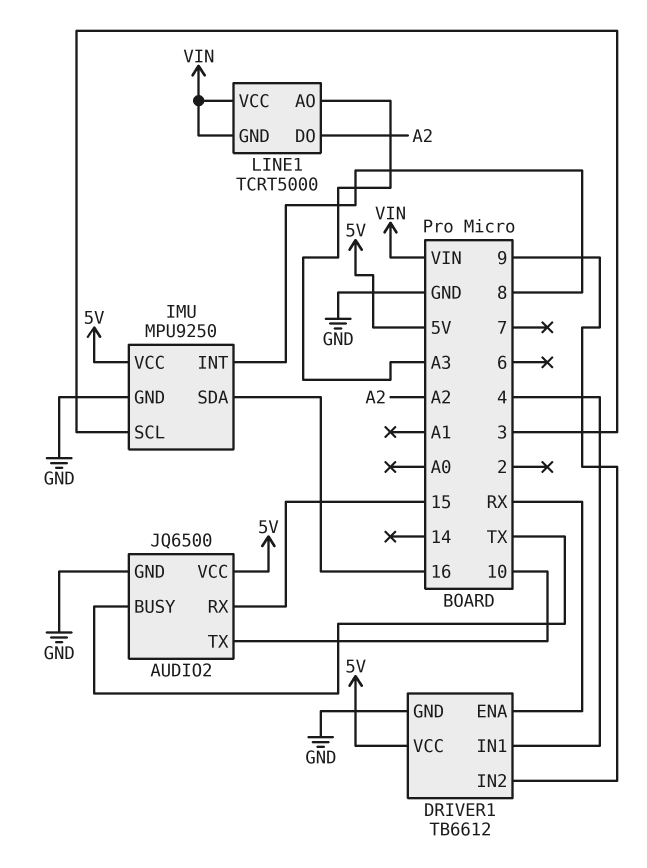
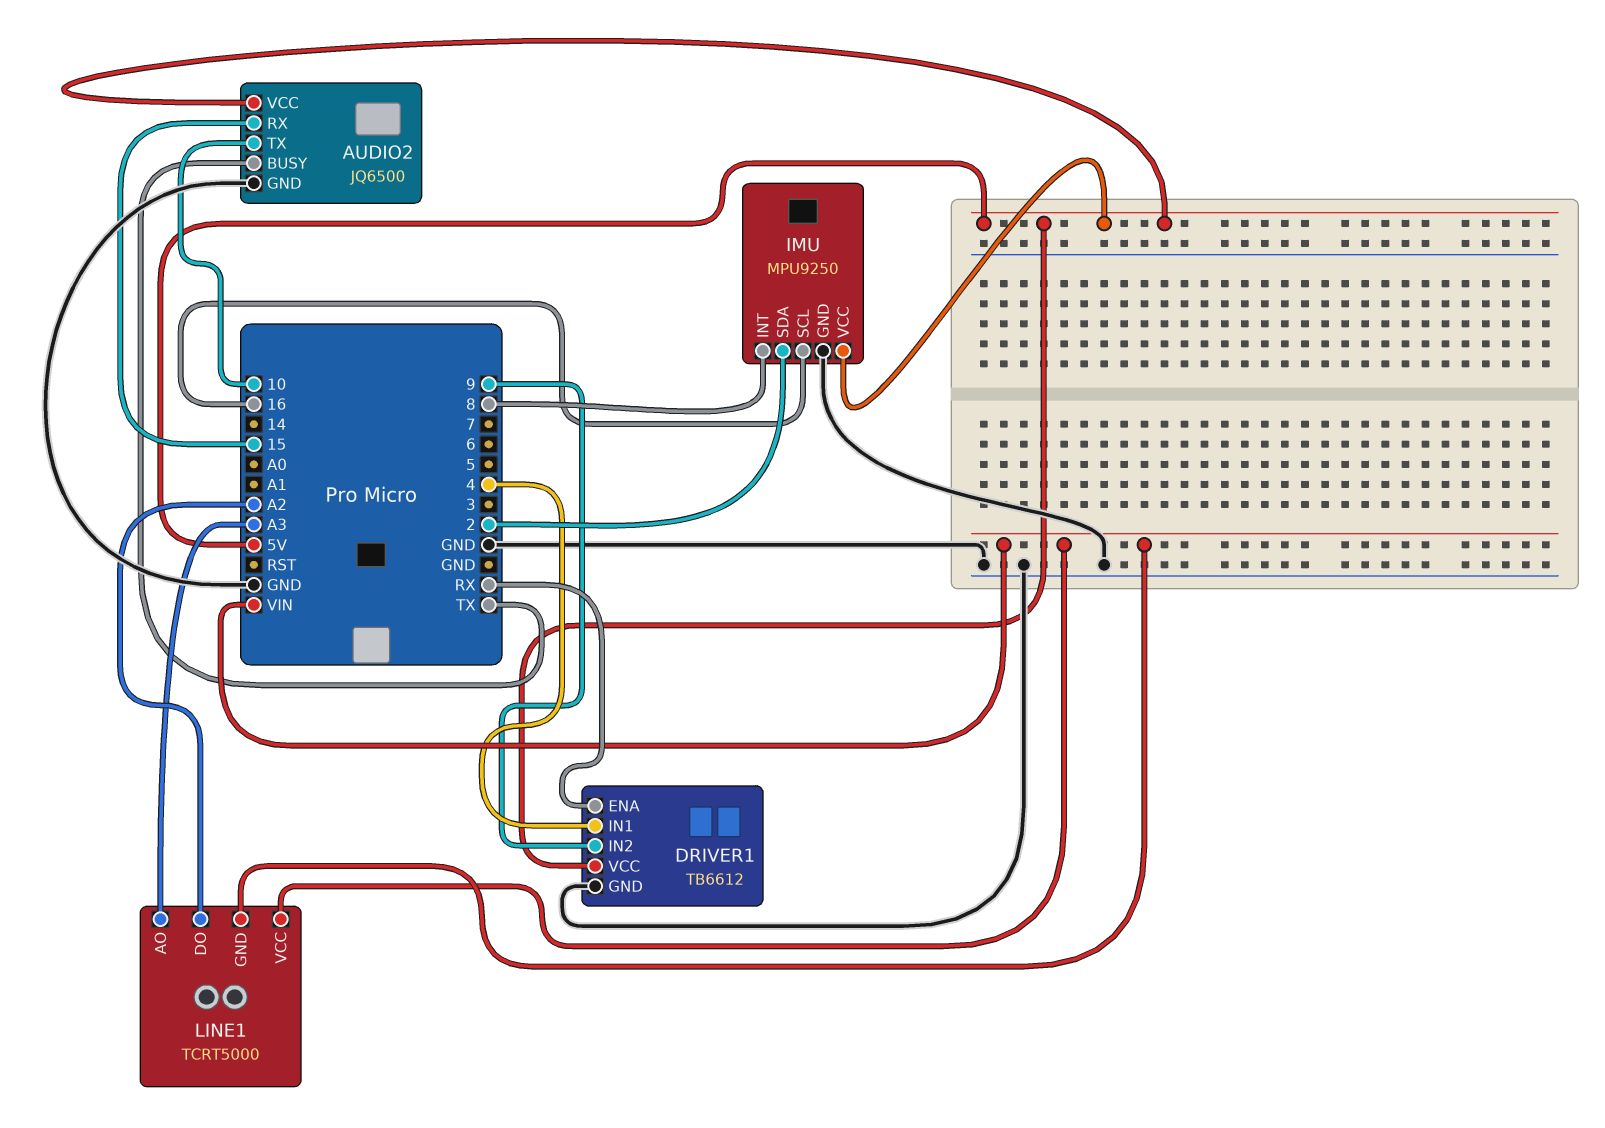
IMU pin SCL: 3 -> 16
IMU pin SDA: 16 -> 2

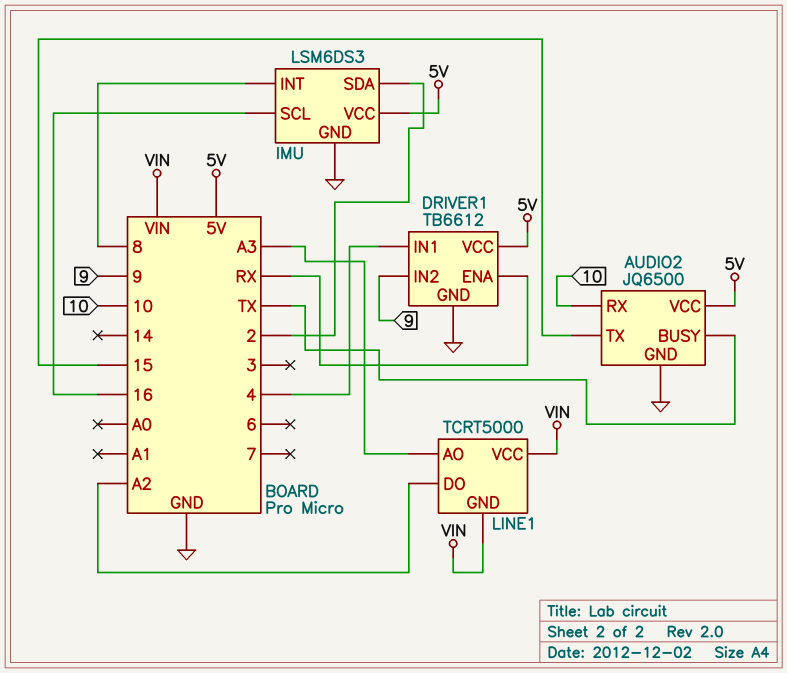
AUDIO2 pin RX: 15 -> 10
AUDIO2 pin TX: 10 -> 15
IMU: MPU9250 -> LSM6DS3

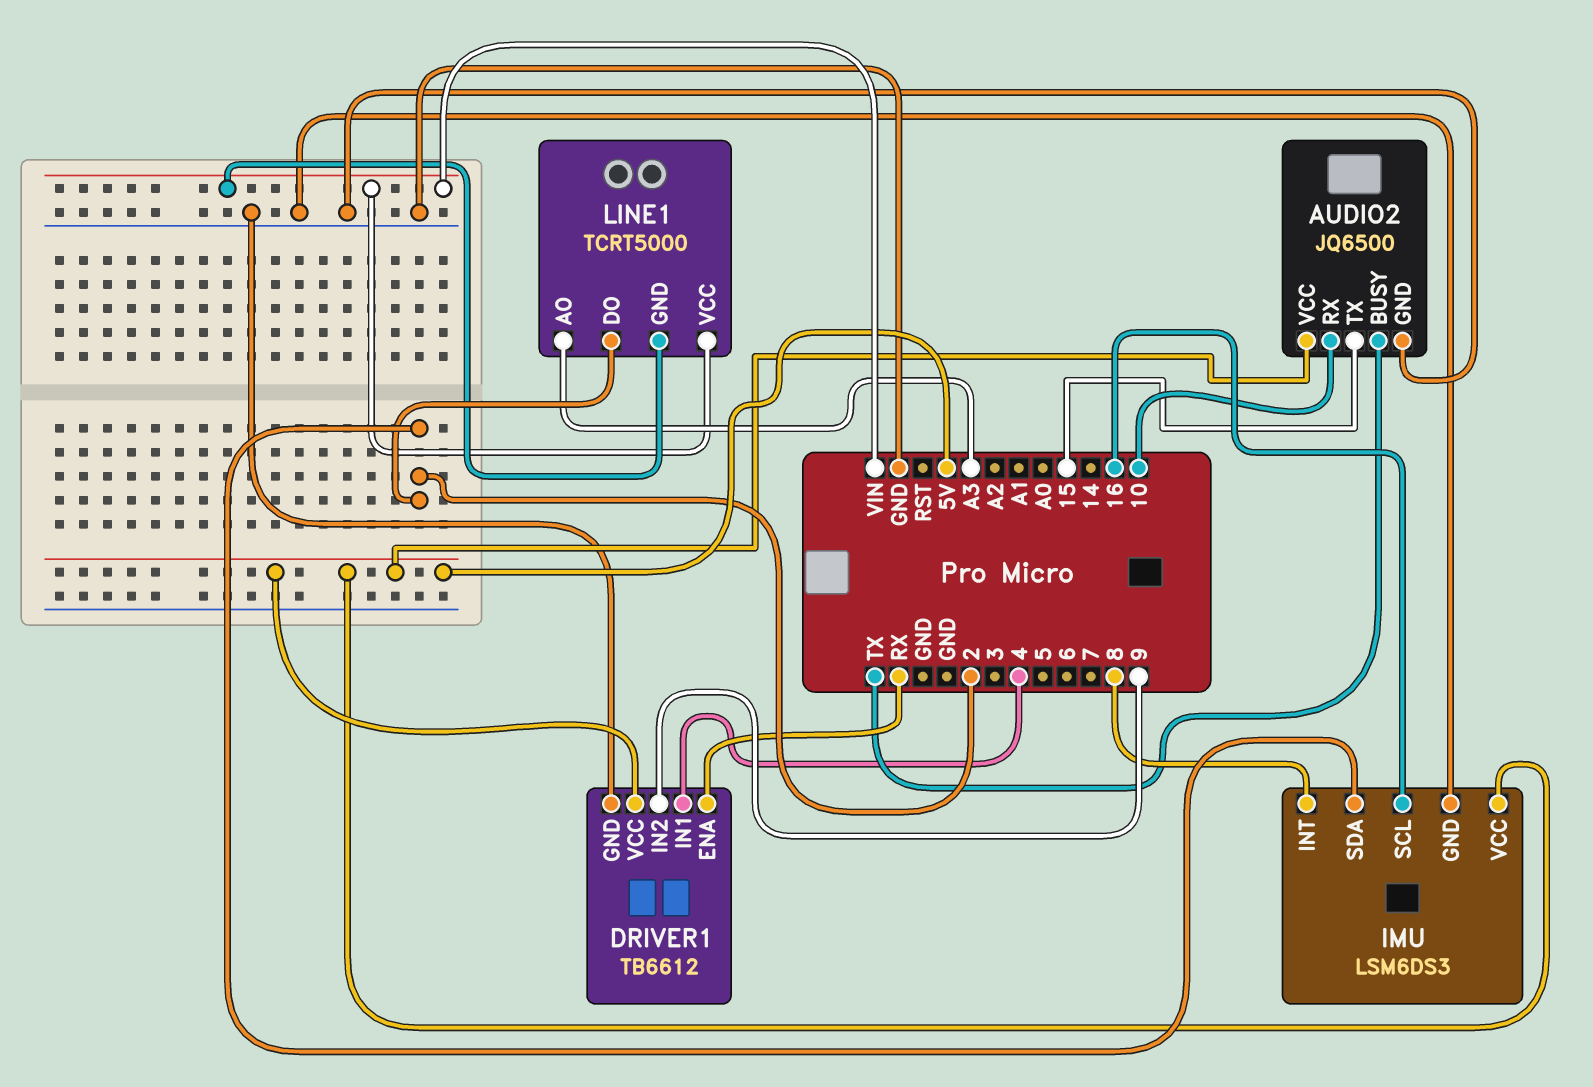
LINE1 pin DO: A2 -> 2

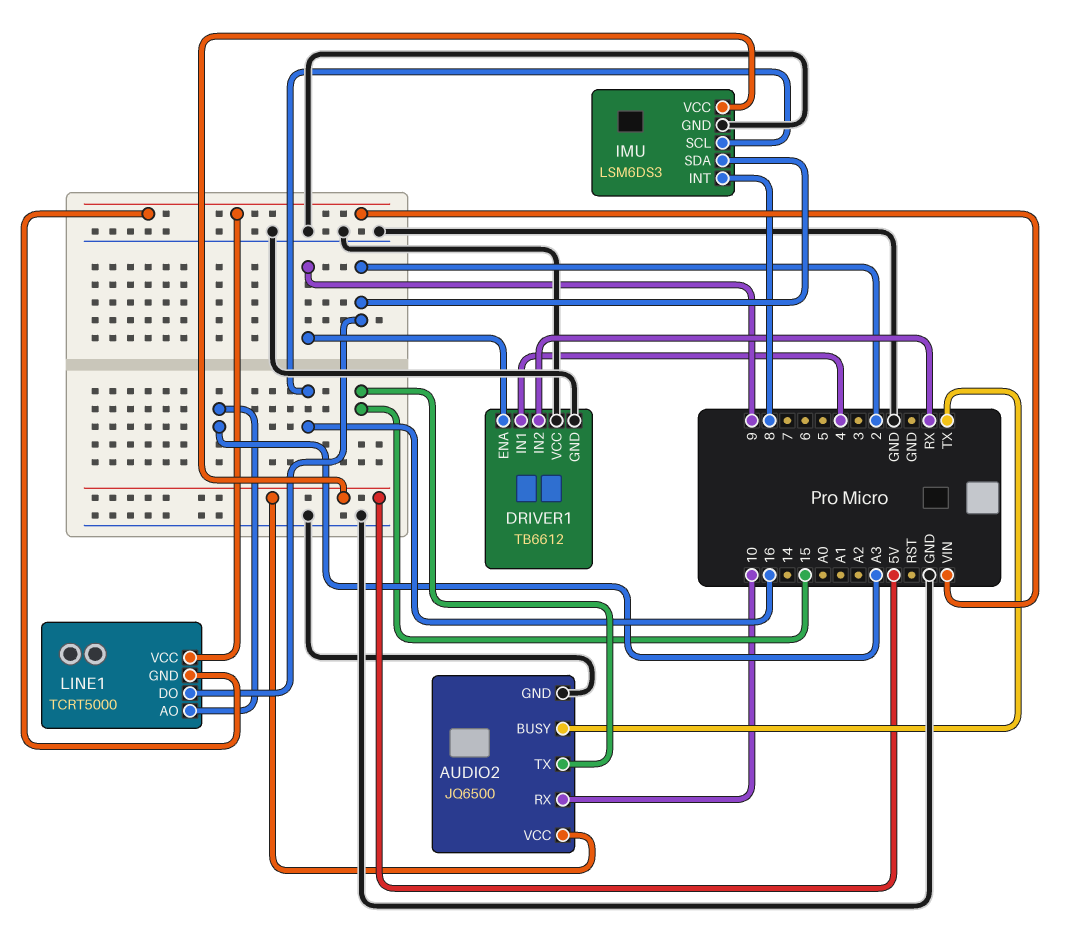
DRIVER1 pin ENA: RX -> 9
DRIVER1 pin IN2: 9 -> RX
DRIVER1 pin VCC: 5V -> GND

